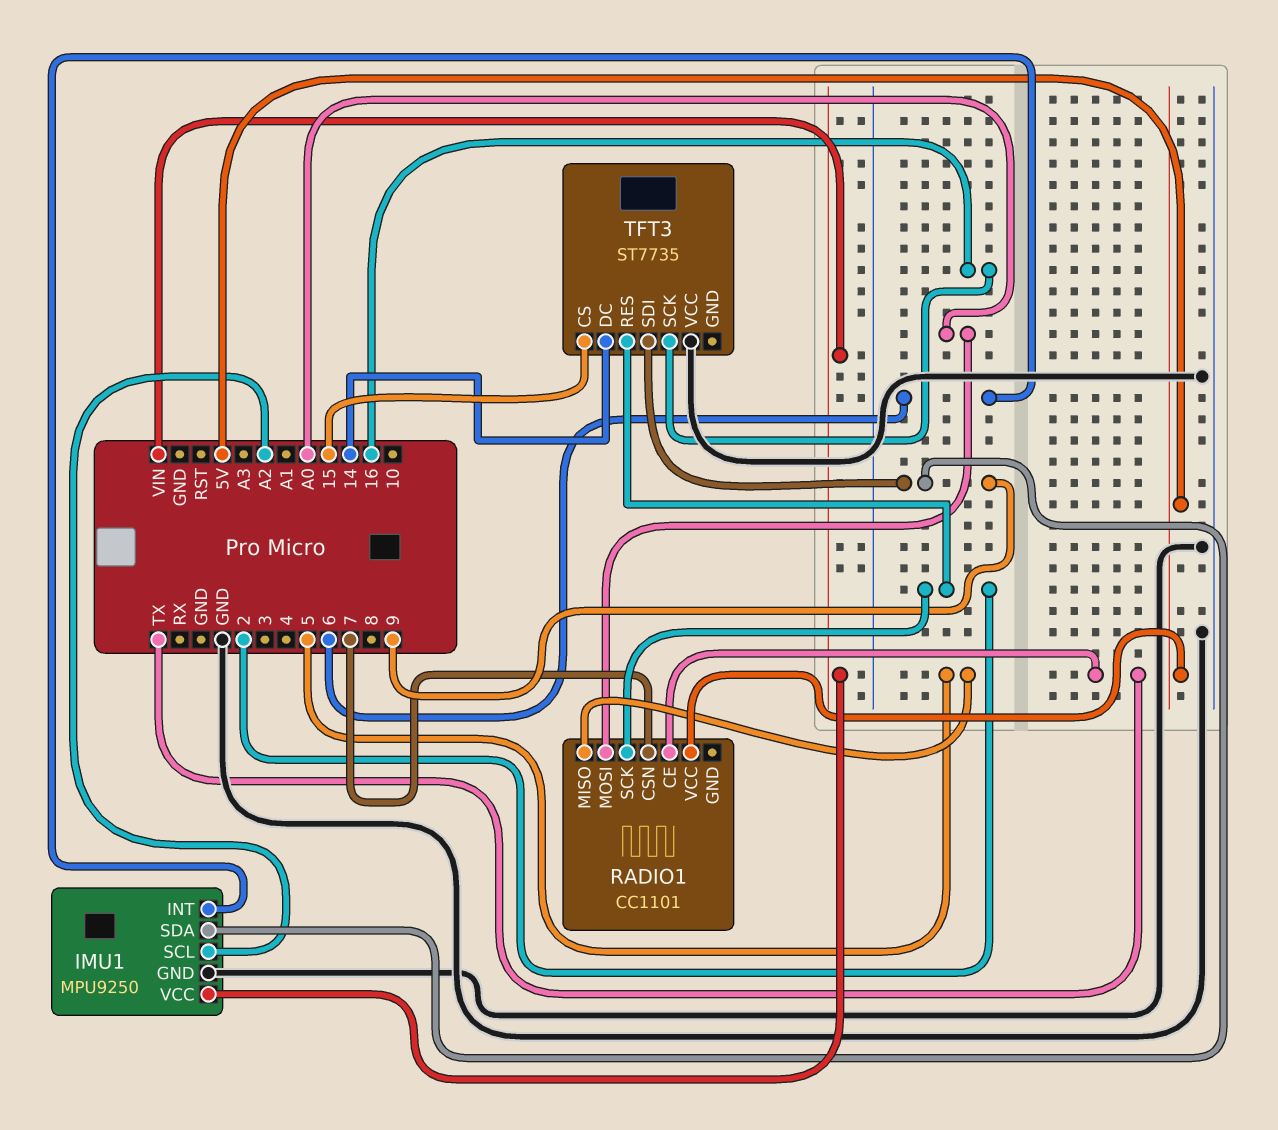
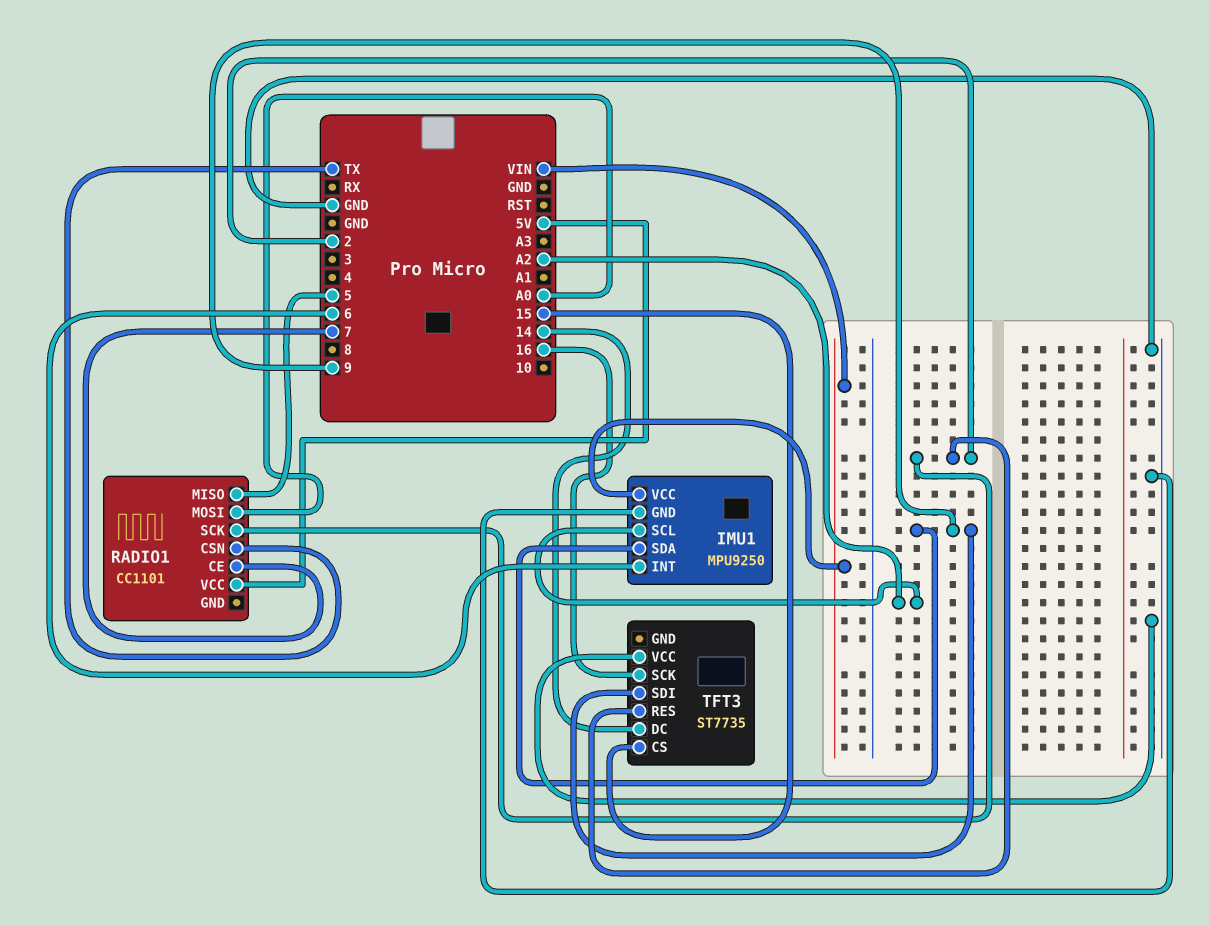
RADIO1 pin CE: TX -> 7
RADIO1 pin CSN: 7 -> TX

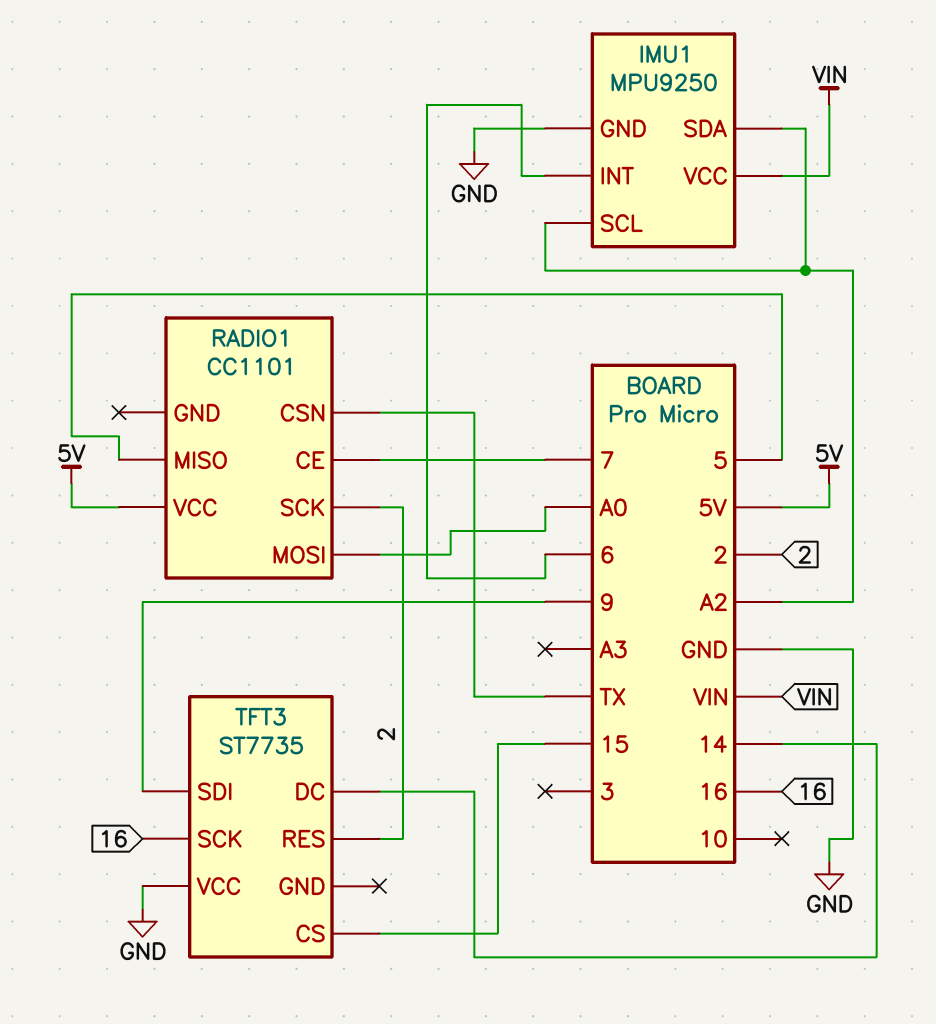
IMU1 pin SDA: 9 -> A2

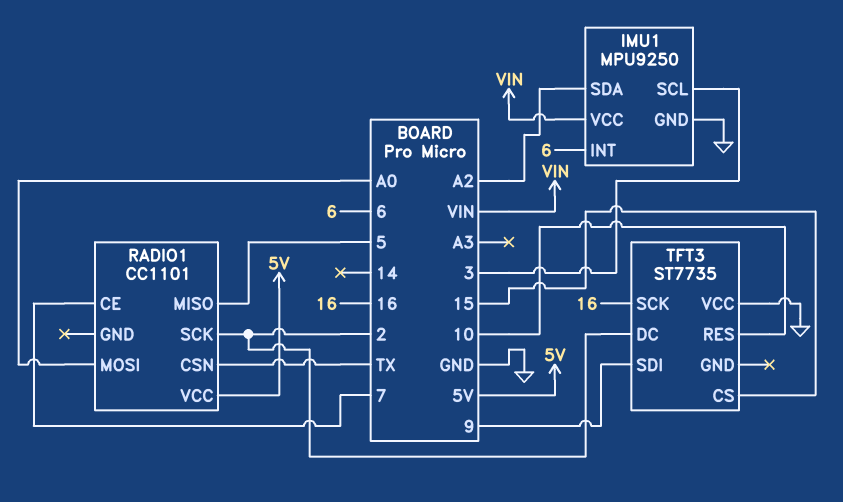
IMU1 pin SCL: A2 -> 3
TFT3 pin DC: 14 -> 2
TFT3 pin RES: 2 -> 10

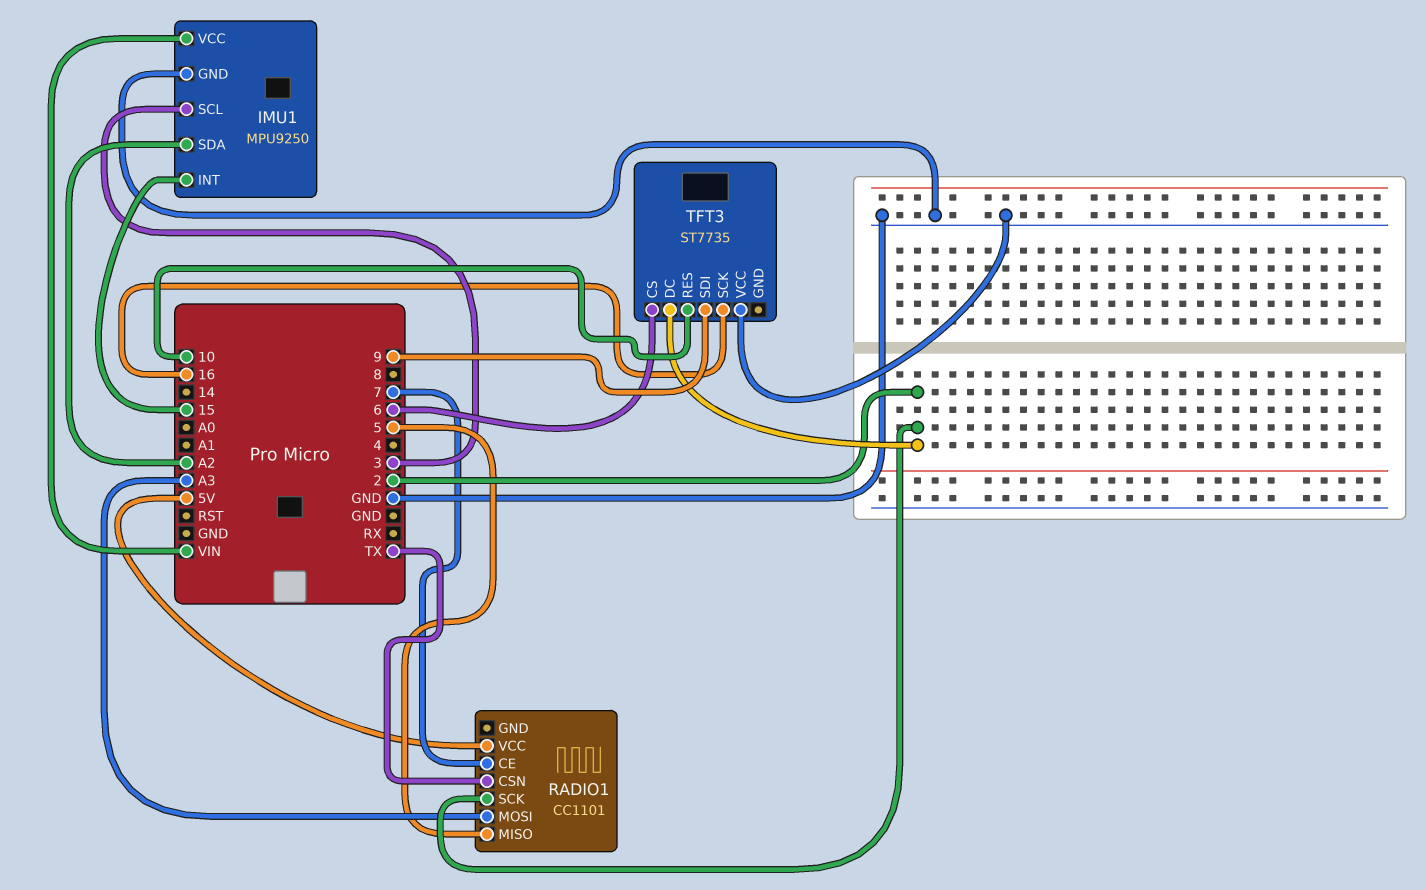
IMU1 pin INT: 6 -> 15
RADIO1 pin MOSI: A0 -> A3
TFT3 pin CS: 15 -> 6

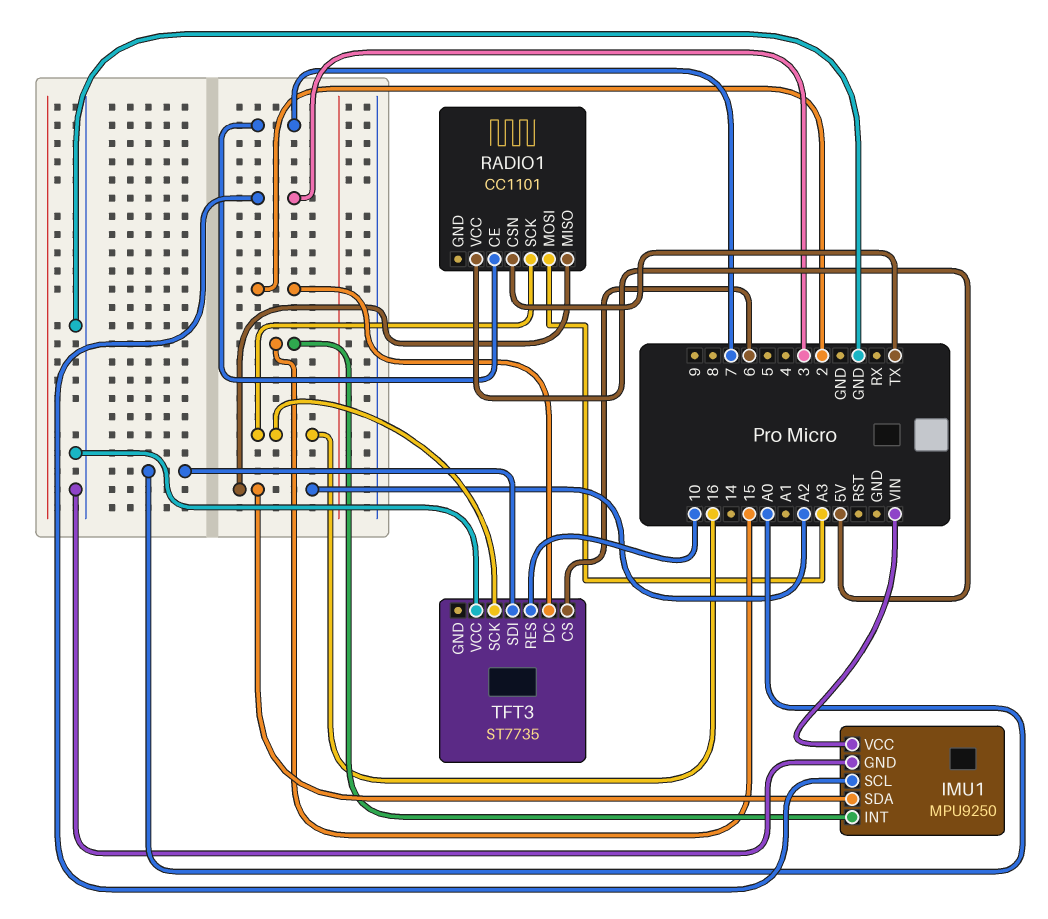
RADIO1 pin MISO: 5 -> A2
RADIO1 pin SCK: 2 -> 16
TFT3 pin SDI: 9 -> A0

